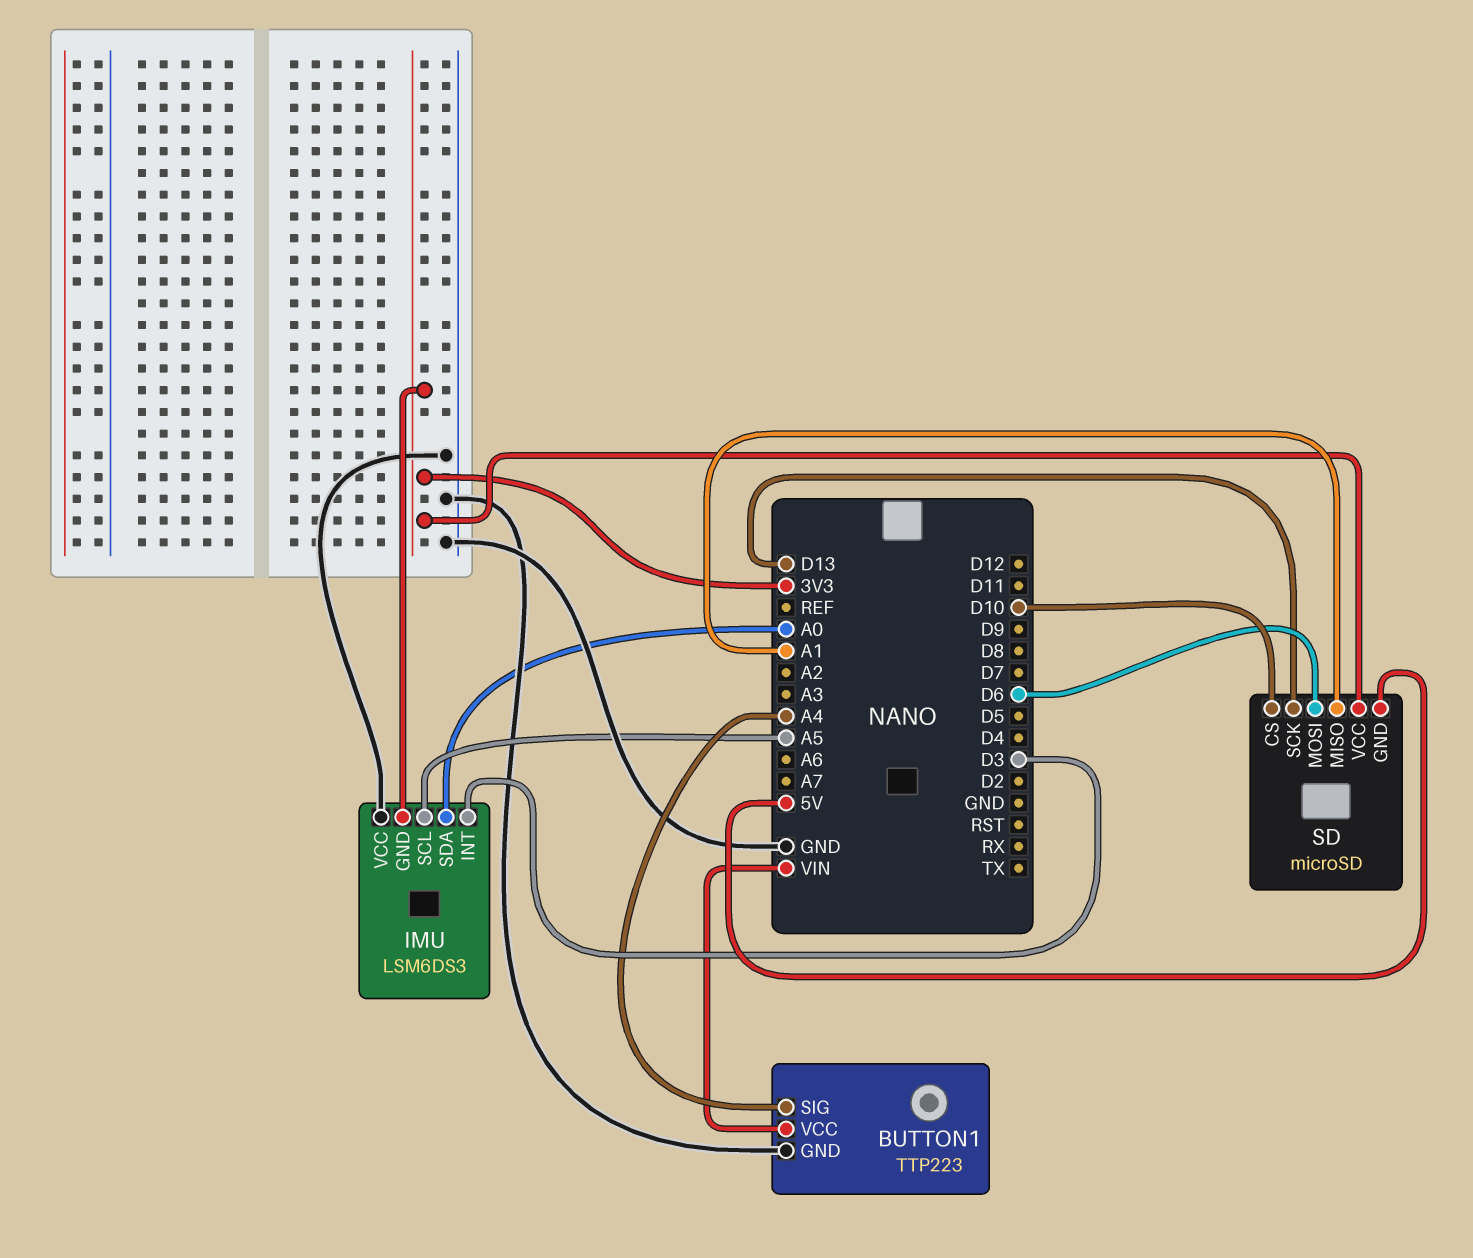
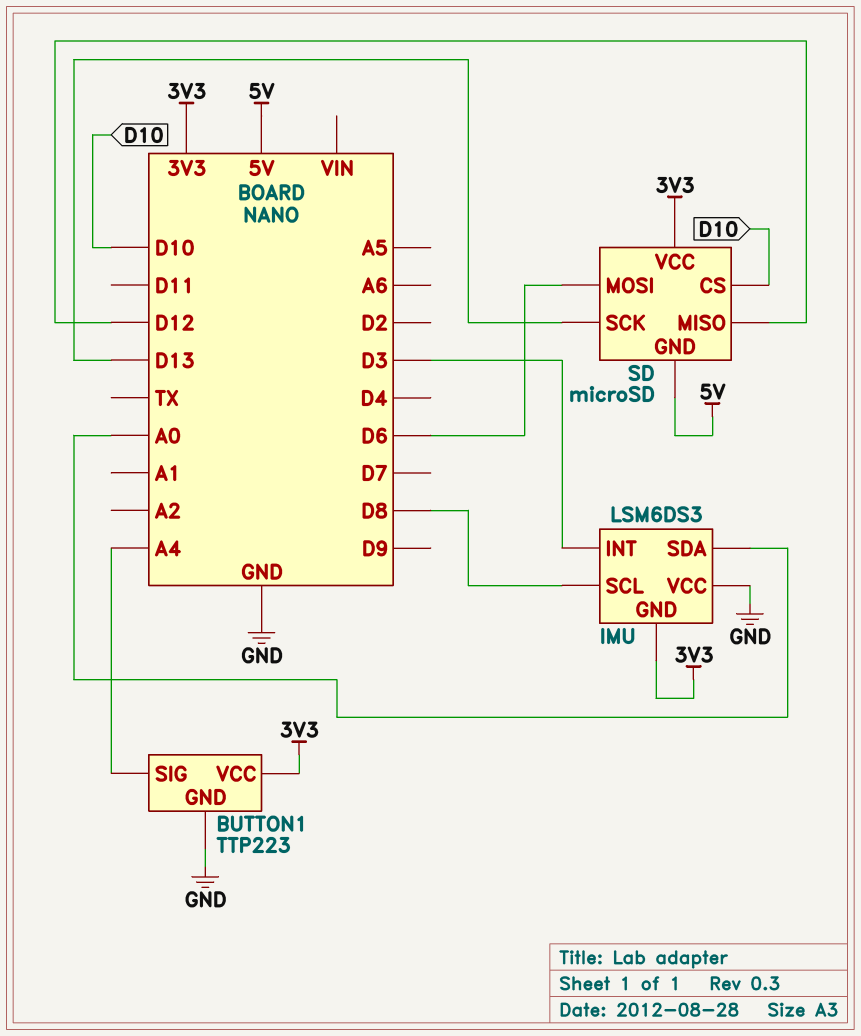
BUTTON1 pin VCC: VIN -> 3V3
IMU pin SCL: A5 -> D8
SD pin MISO: A1 -> D12

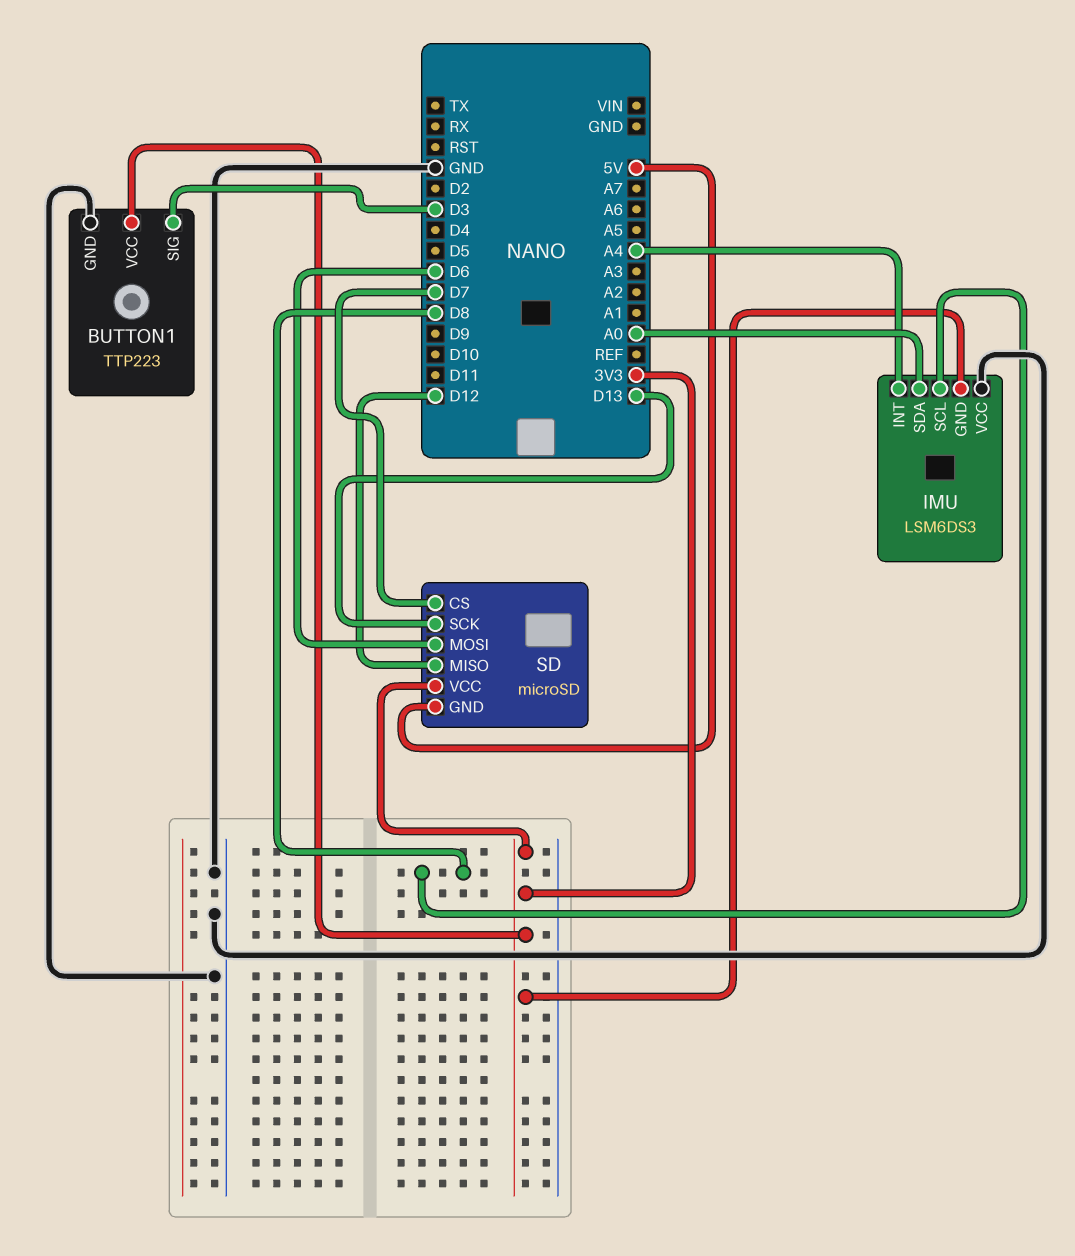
BUTTON1 pin SIG: A4 -> D3
IMU pin INT: D3 -> A4
SD pin CS: D10 -> D7

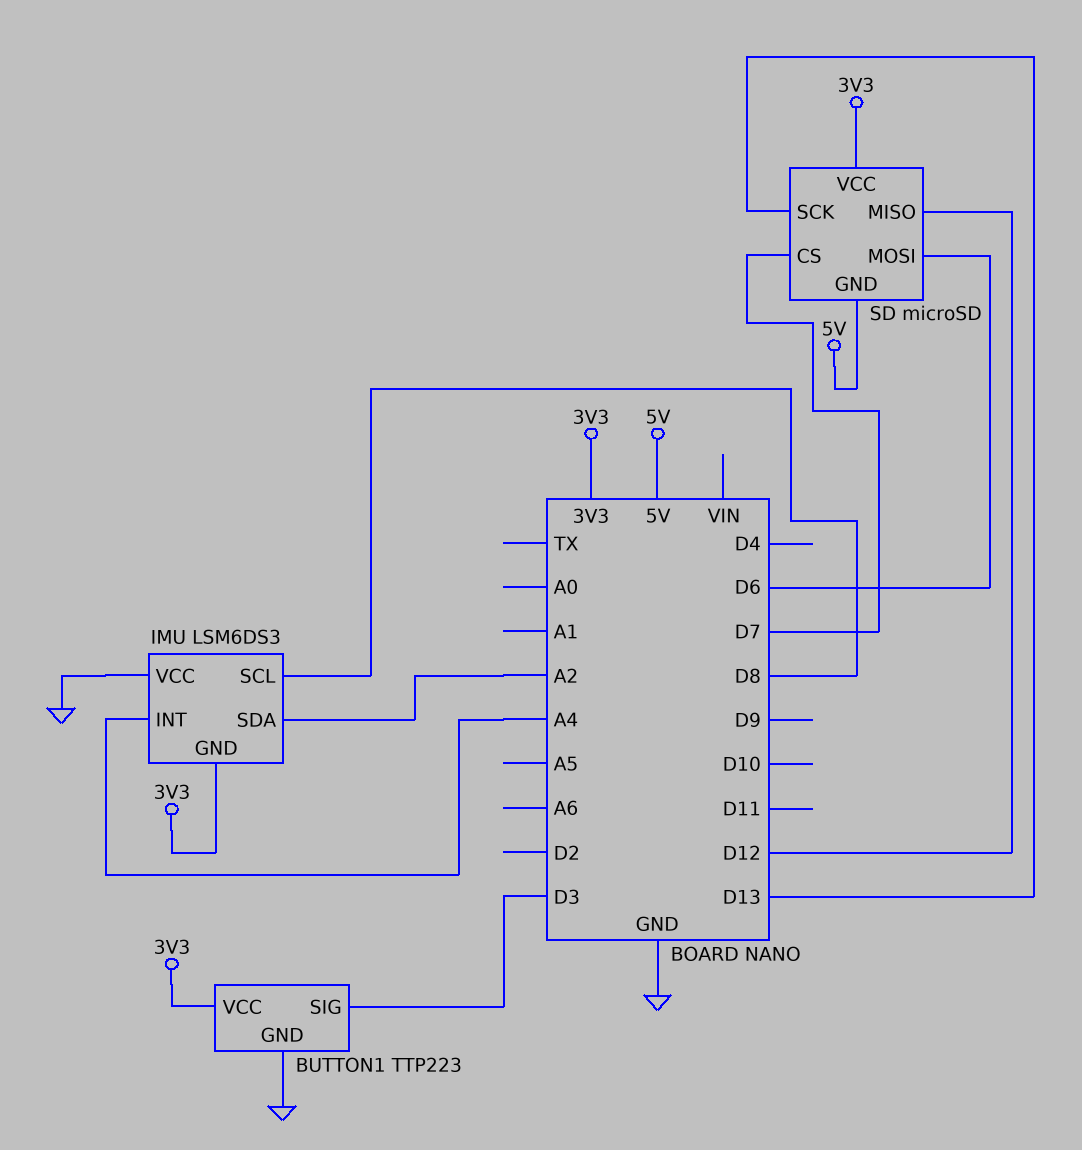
IMU pin SDA: A0 -> A2

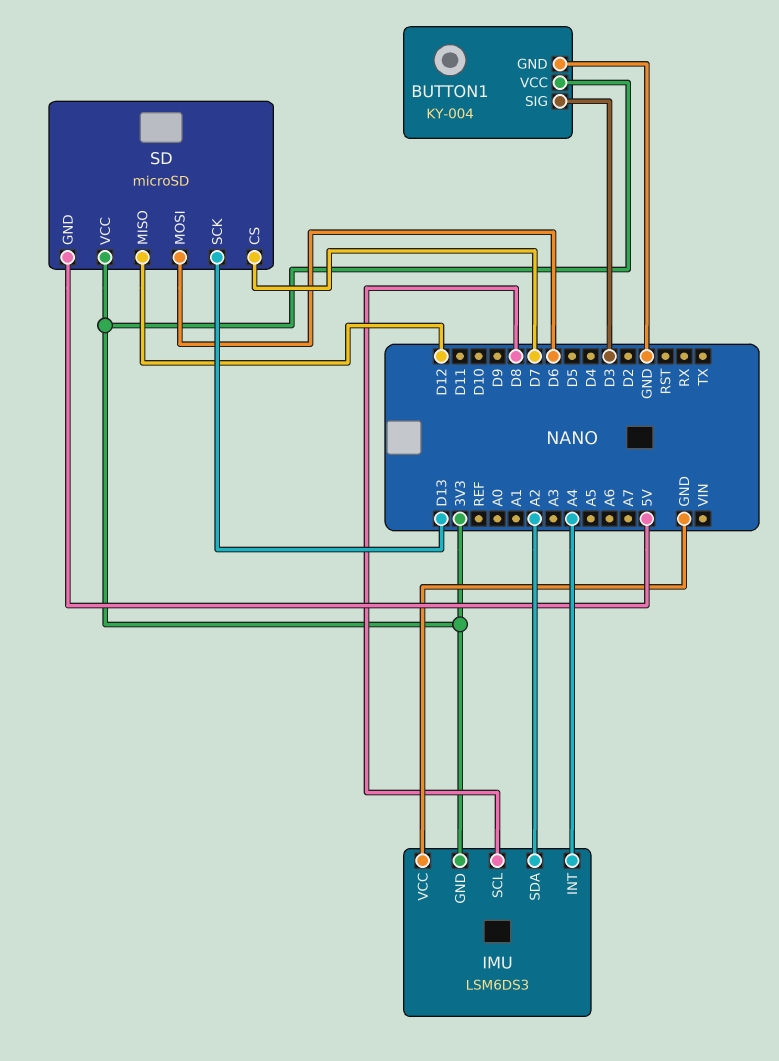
BUTTON1: TTP223 -> KY-004

